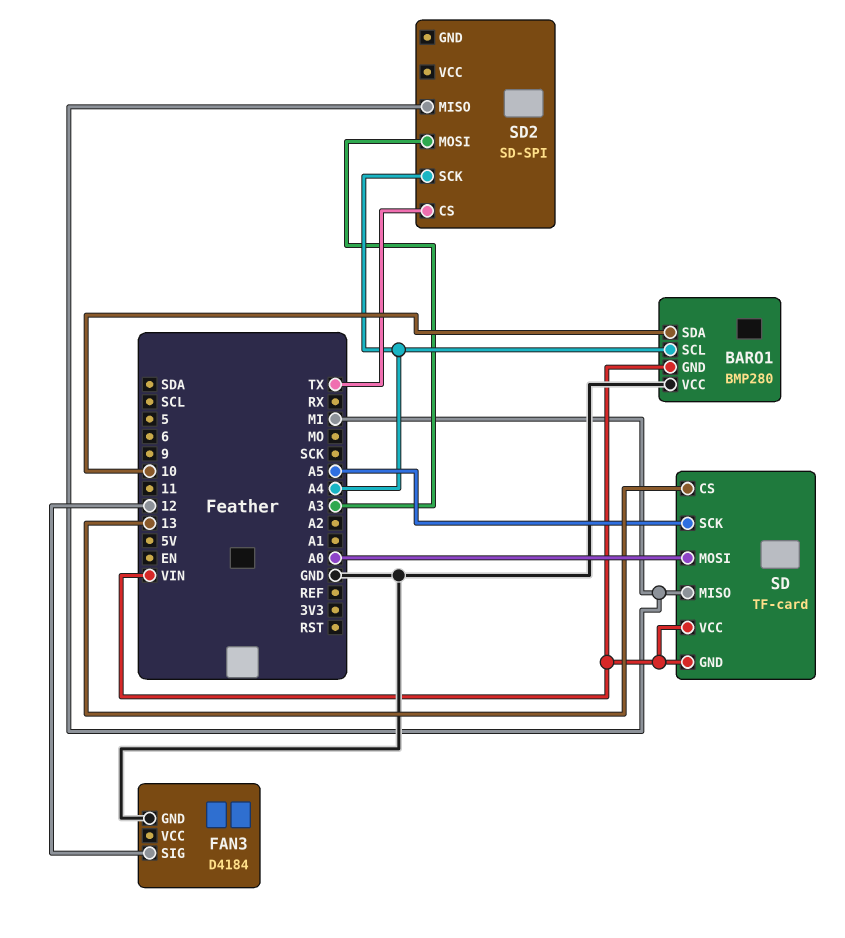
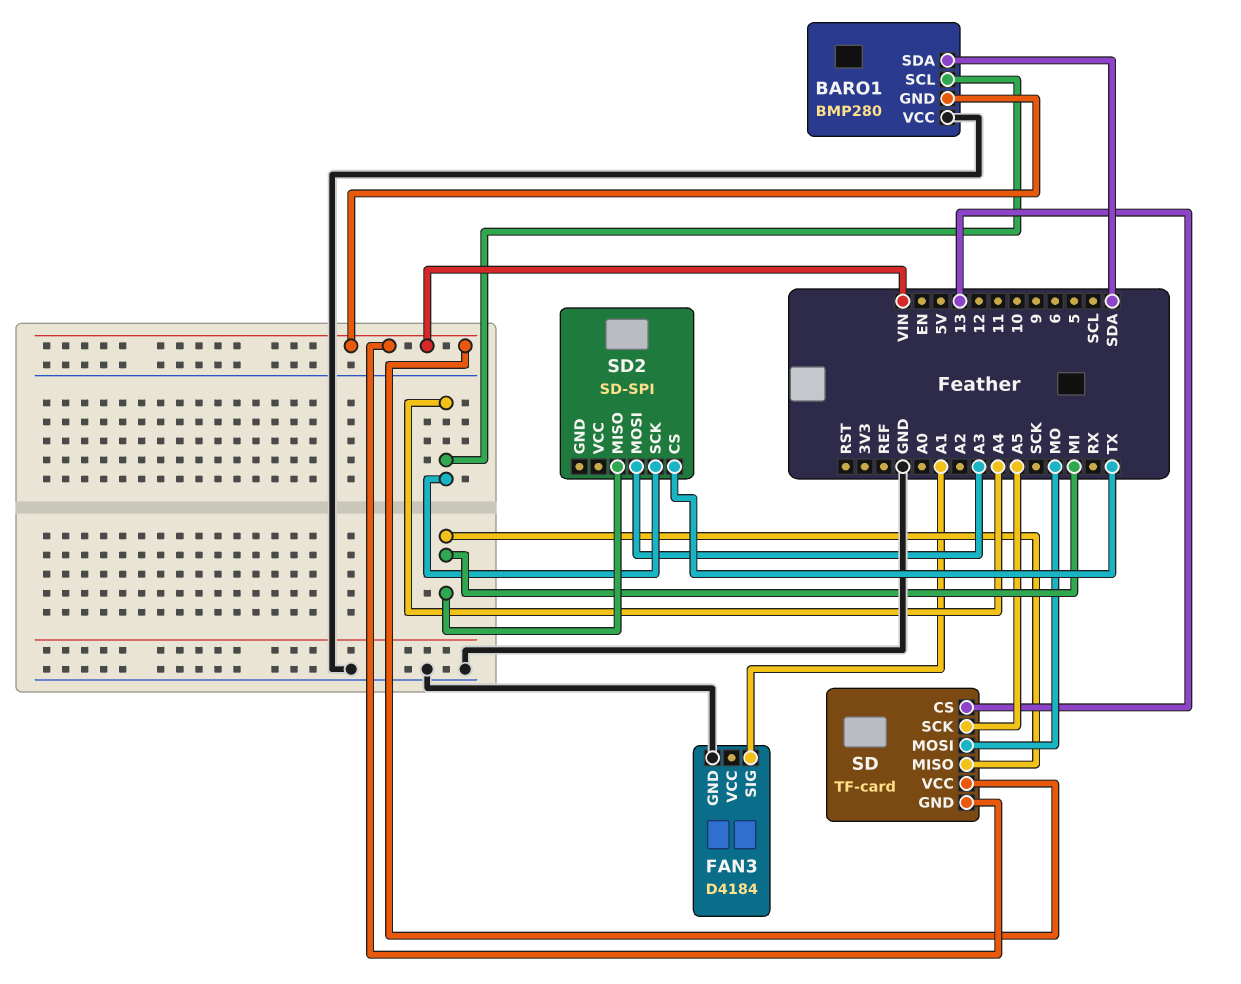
BARO1 pin SDA: 10 -> SDA
FAN3 pin SIG: 12 -> A1
SD pin MOSI: A0 -> MO

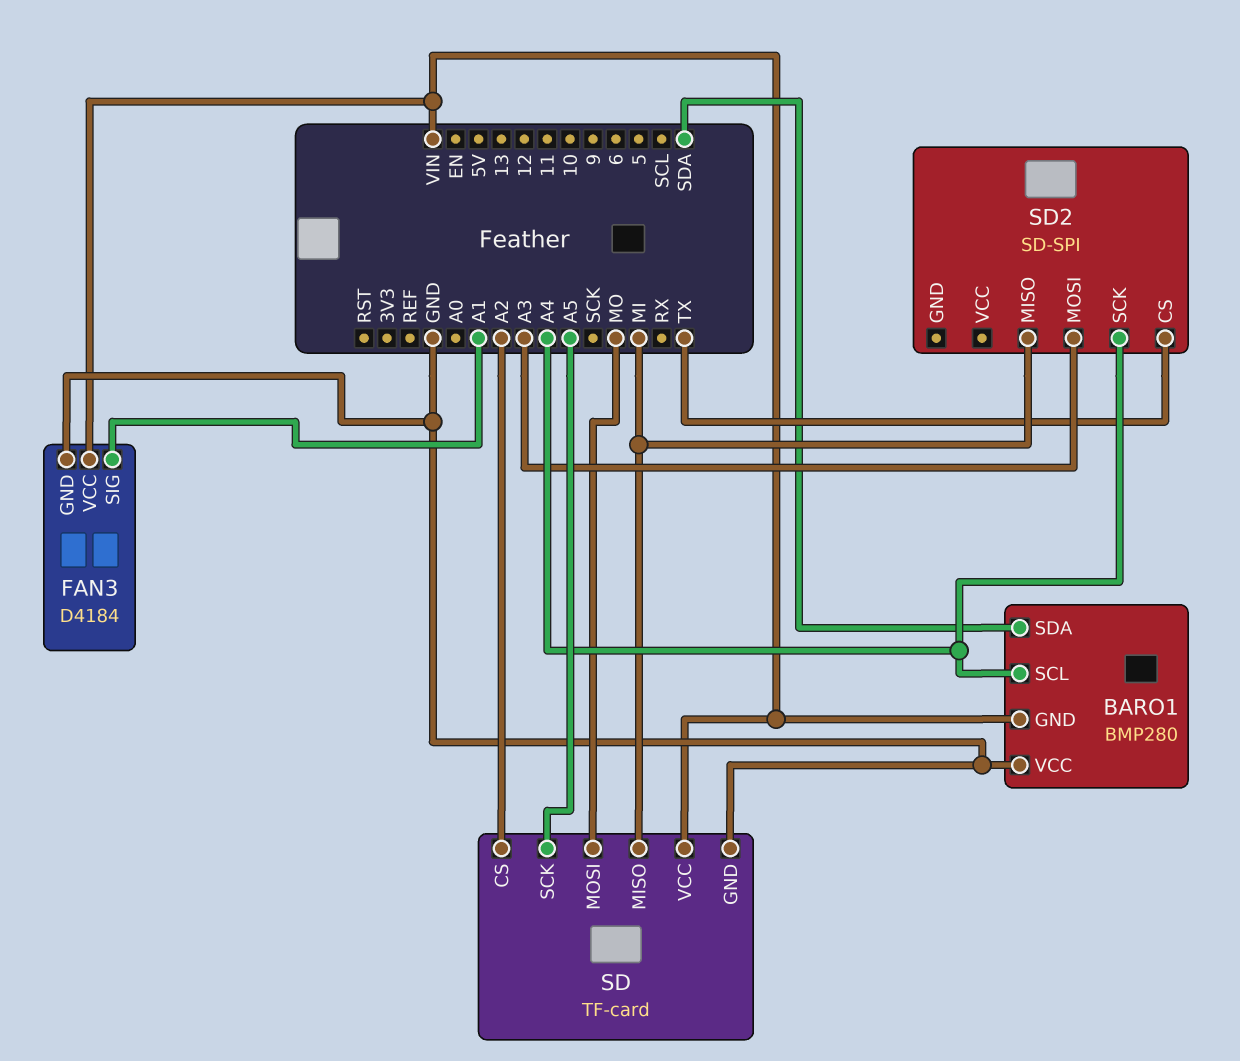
FAN3 pin VCC: none -> VIN
SD pin CS: 13 -> A2
SD pin GND: VIN -> GND

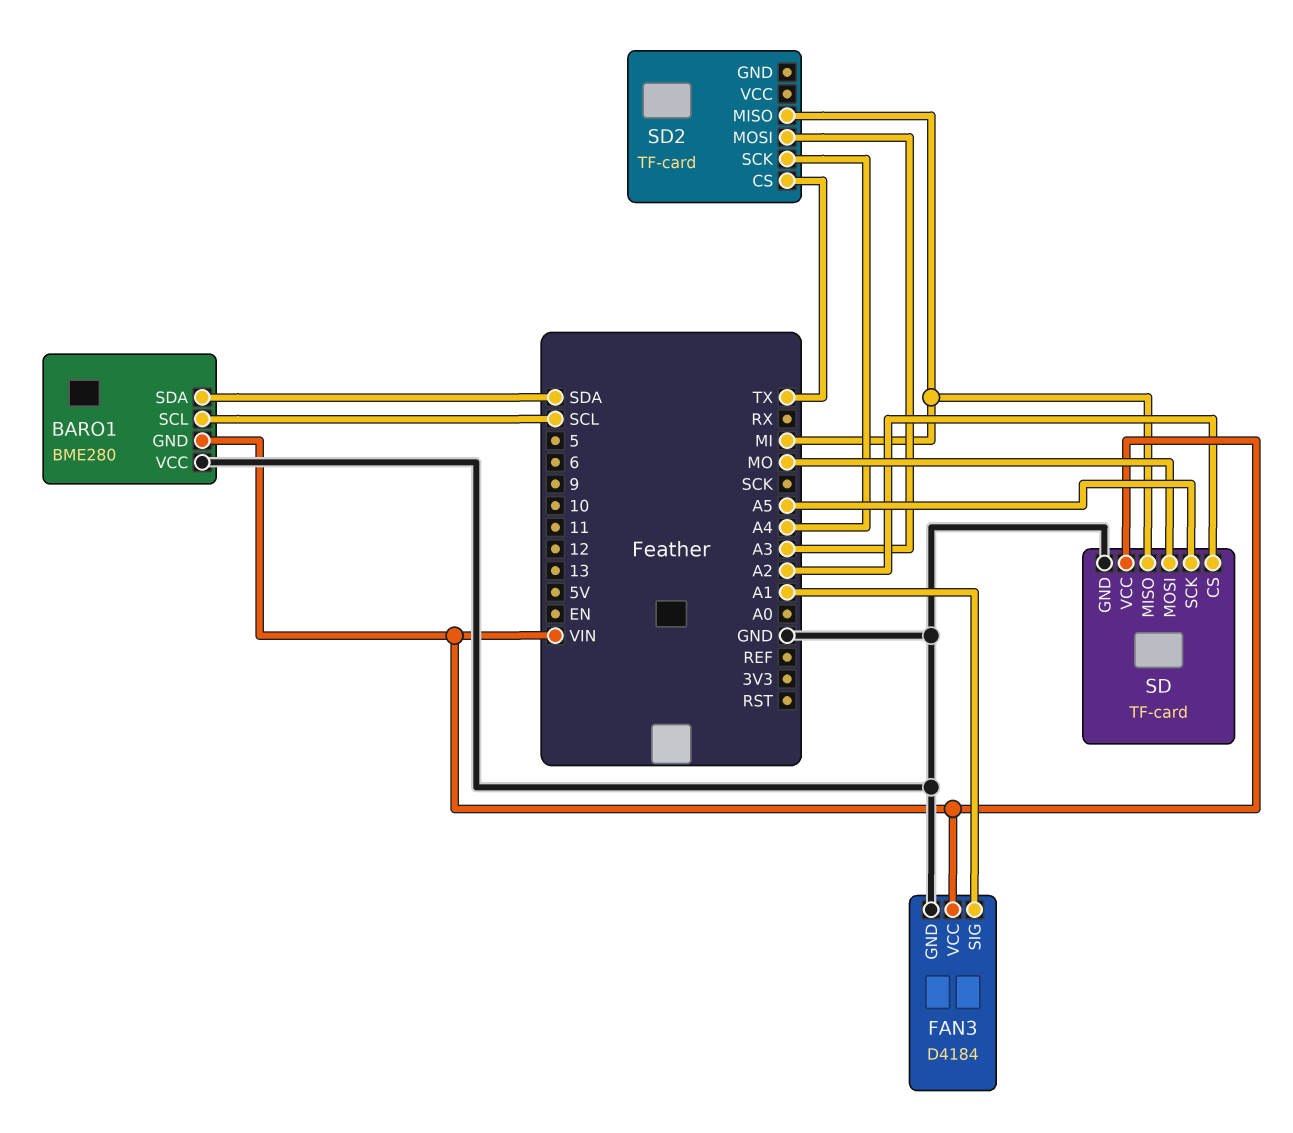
BARO1: BMP280 -> BME280
BARO1 pin SCL: A4 -> SCL
SD2: SD-SPI -> TF-card

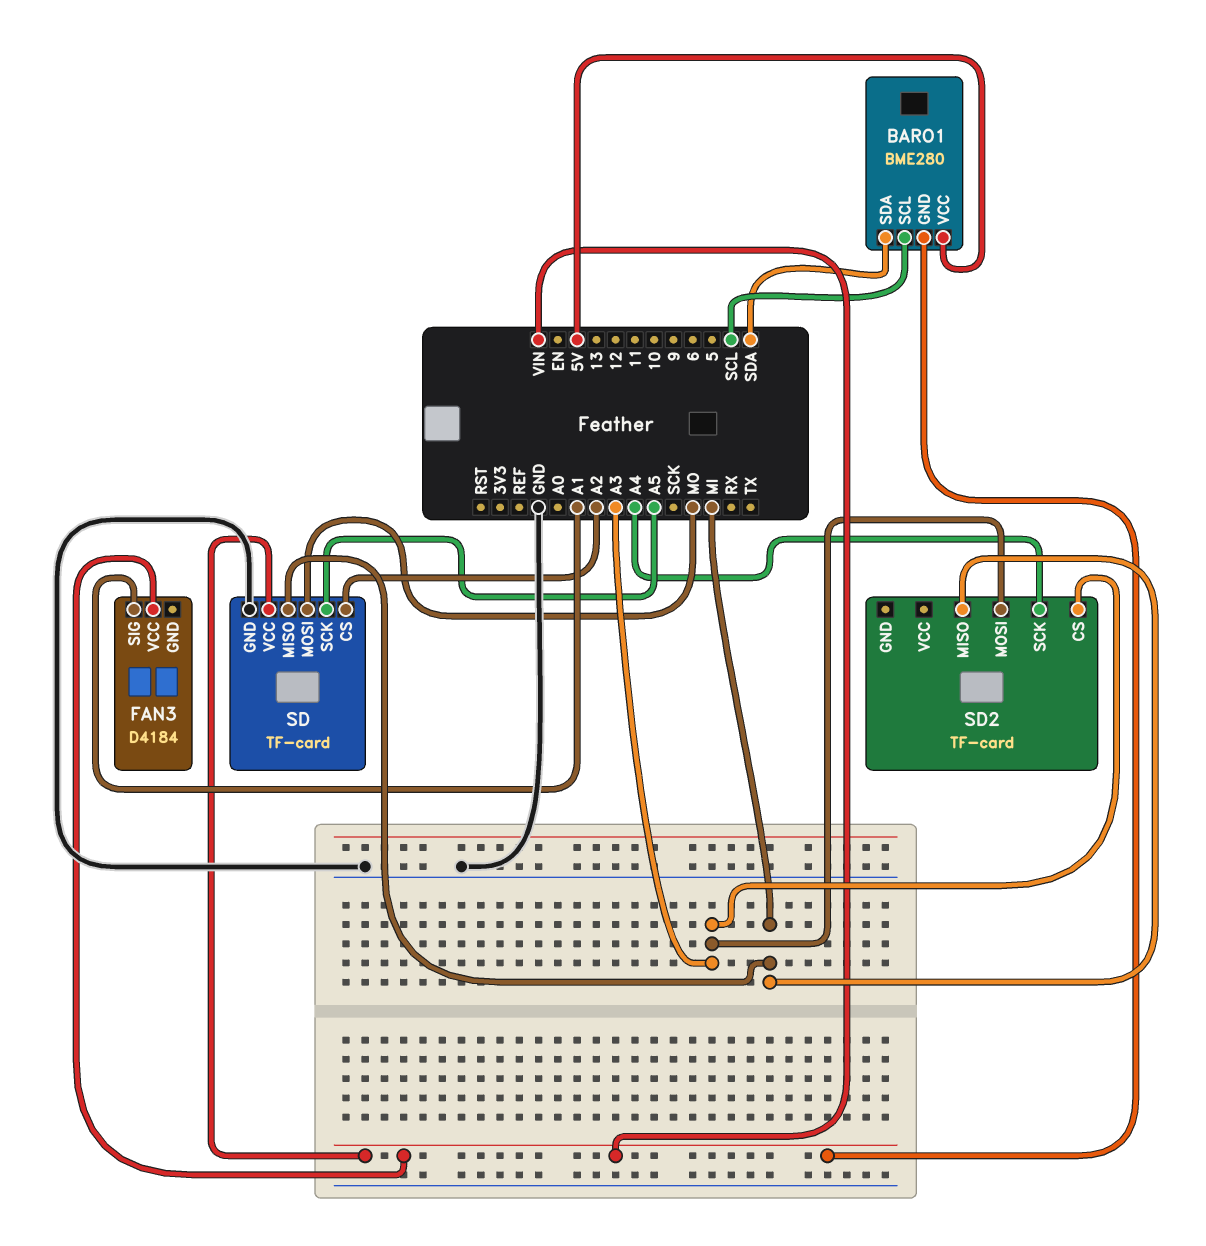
BARO1 pin VCC: GND -> 5V
FAN3 pin GND: GND -> none
SD2 pin CS: TX -> A3

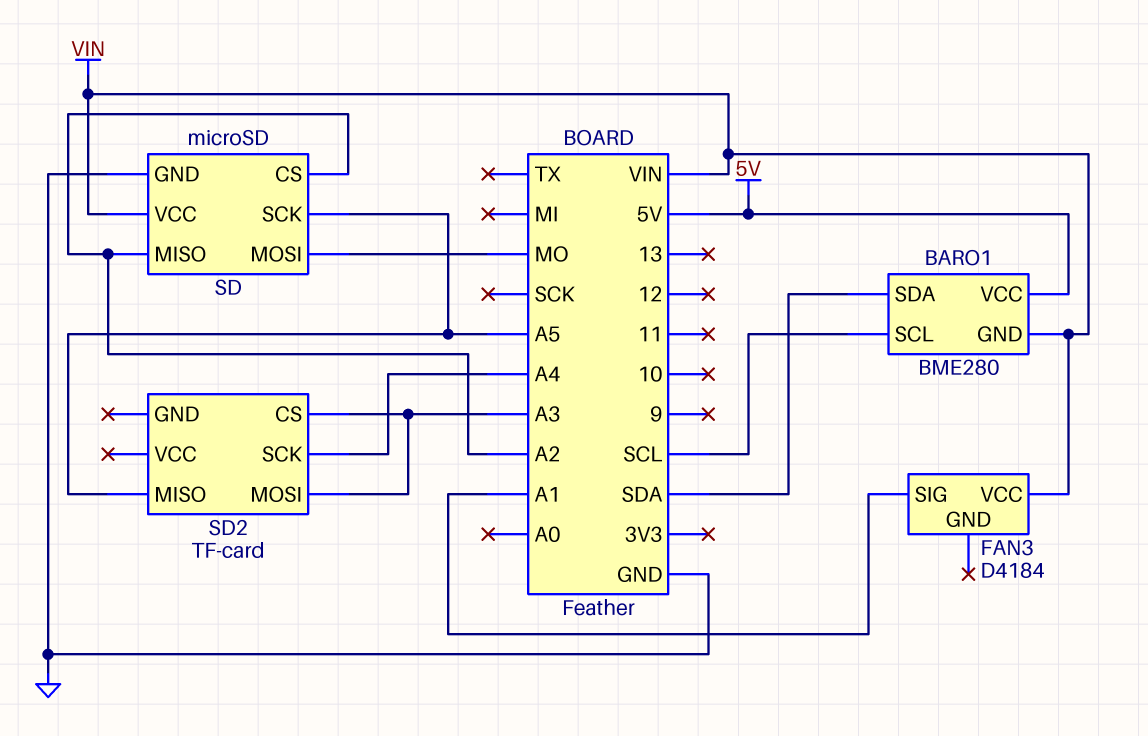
SD: TF-card -> microSD
SD pin MISO: MI -> A2
SD2 pin MISO: MI -> A5

